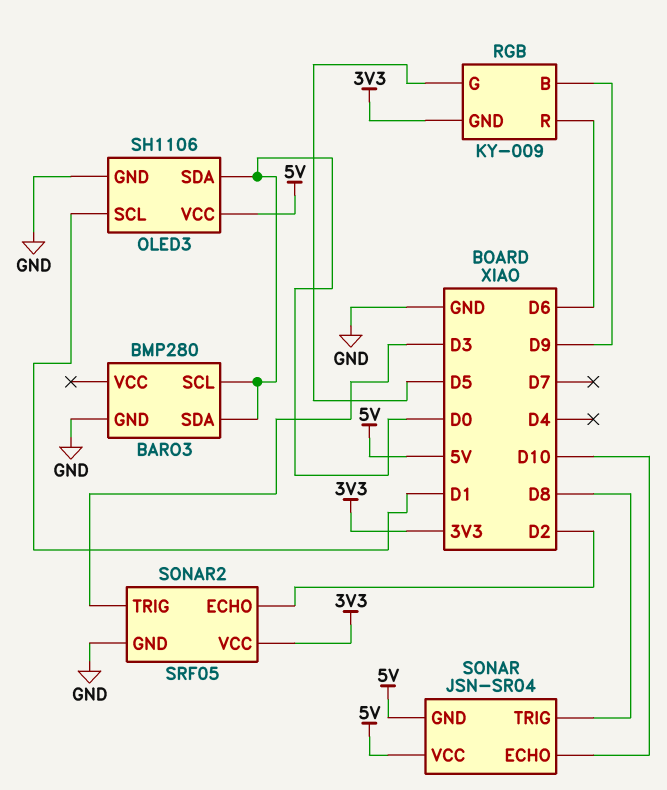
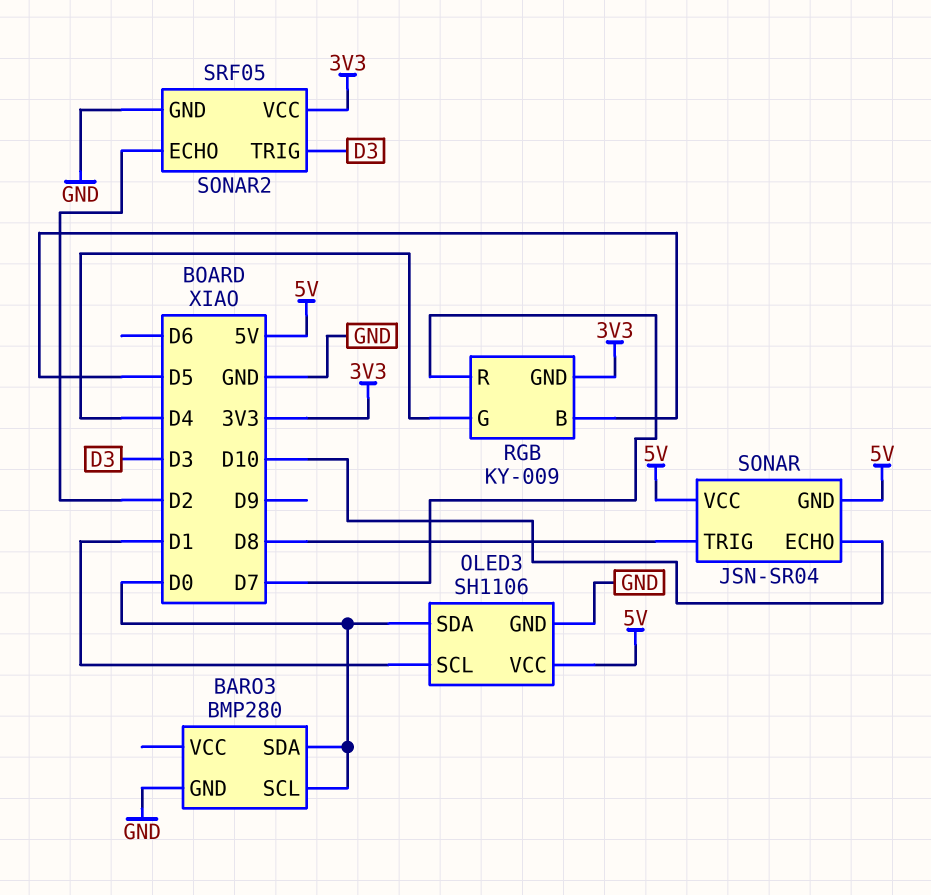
RGB pin B: D9 -> D5
RGB pin G: D5 -> D4
RGB pin R: D6 -> D7

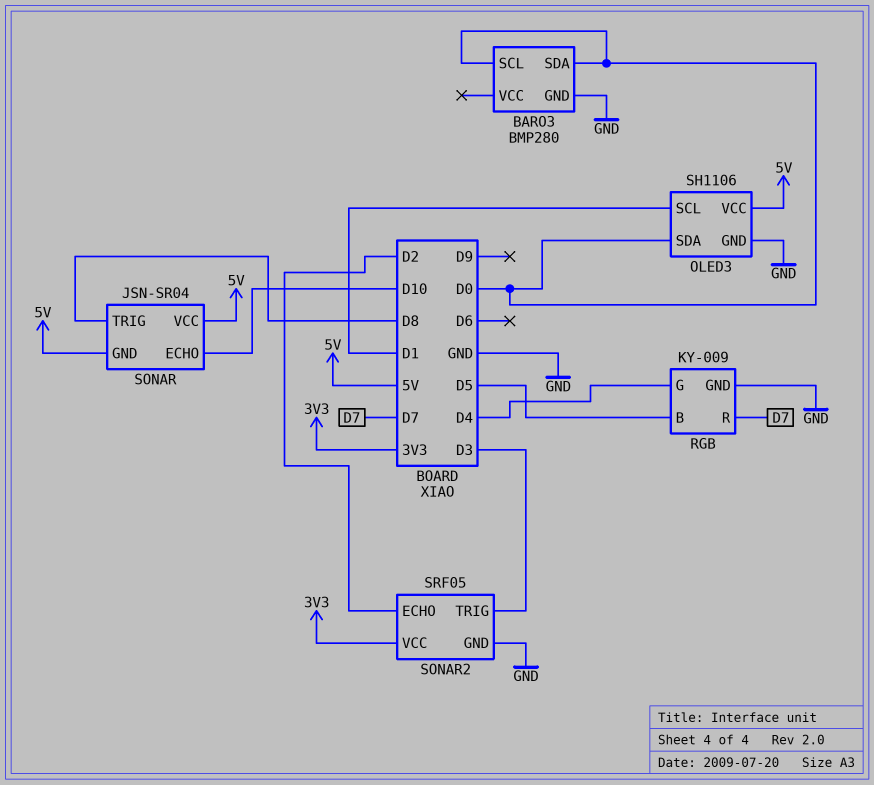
RGB pin GND: 3V3 -> GND

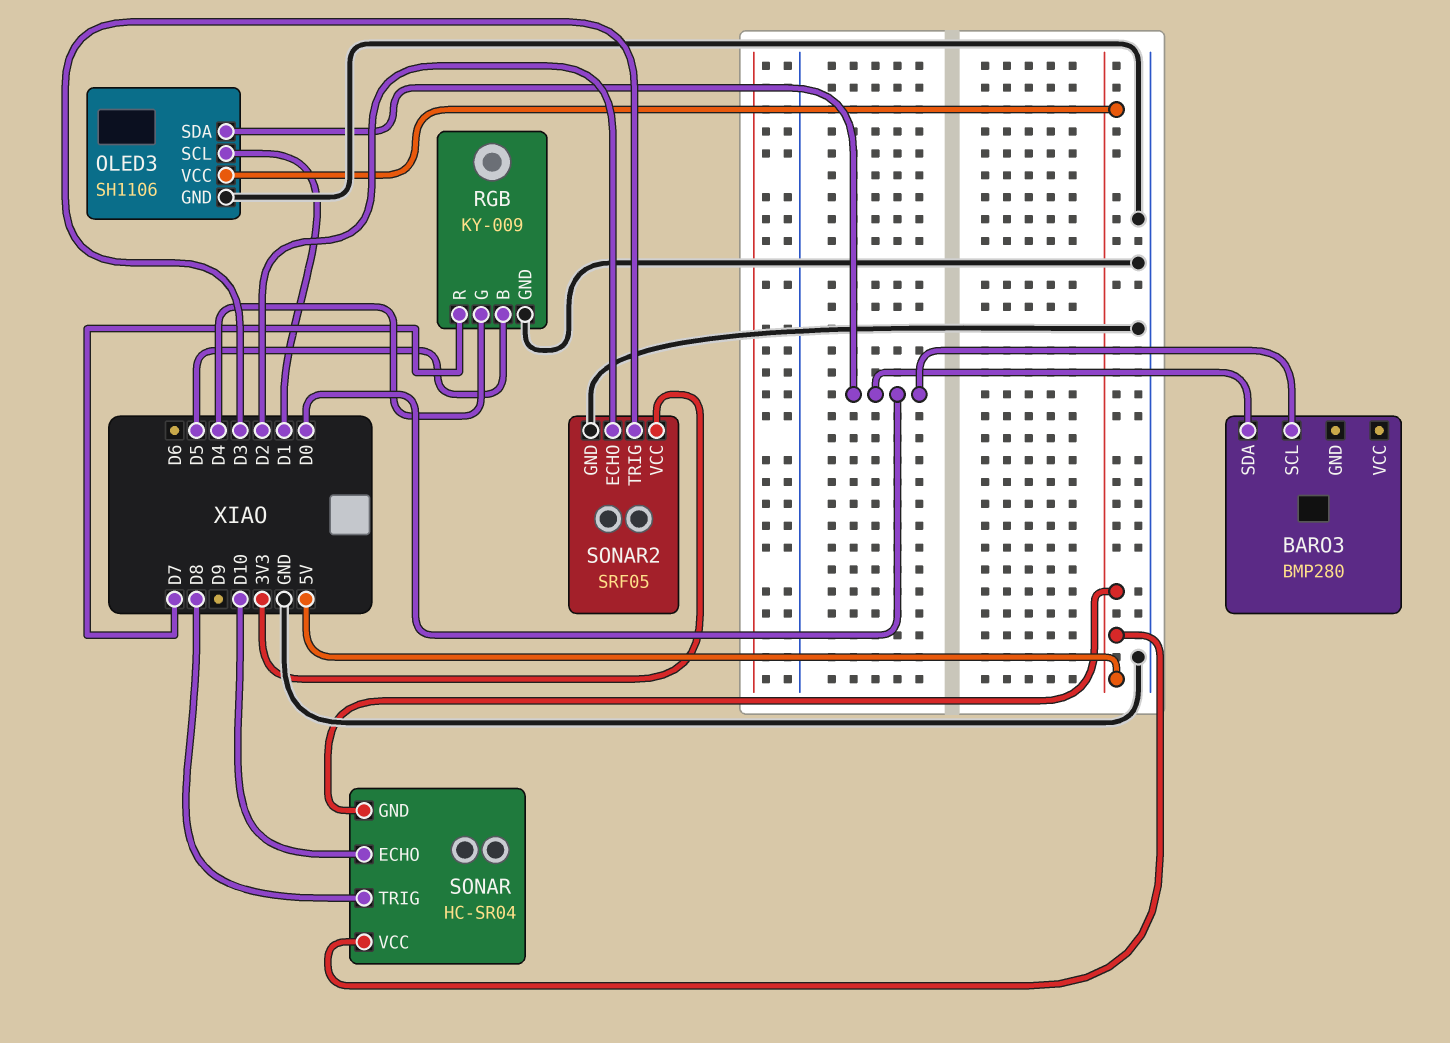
BARO3 pin GND: GND -> none
SONAR: JSN-SR04 -> HC-SR04

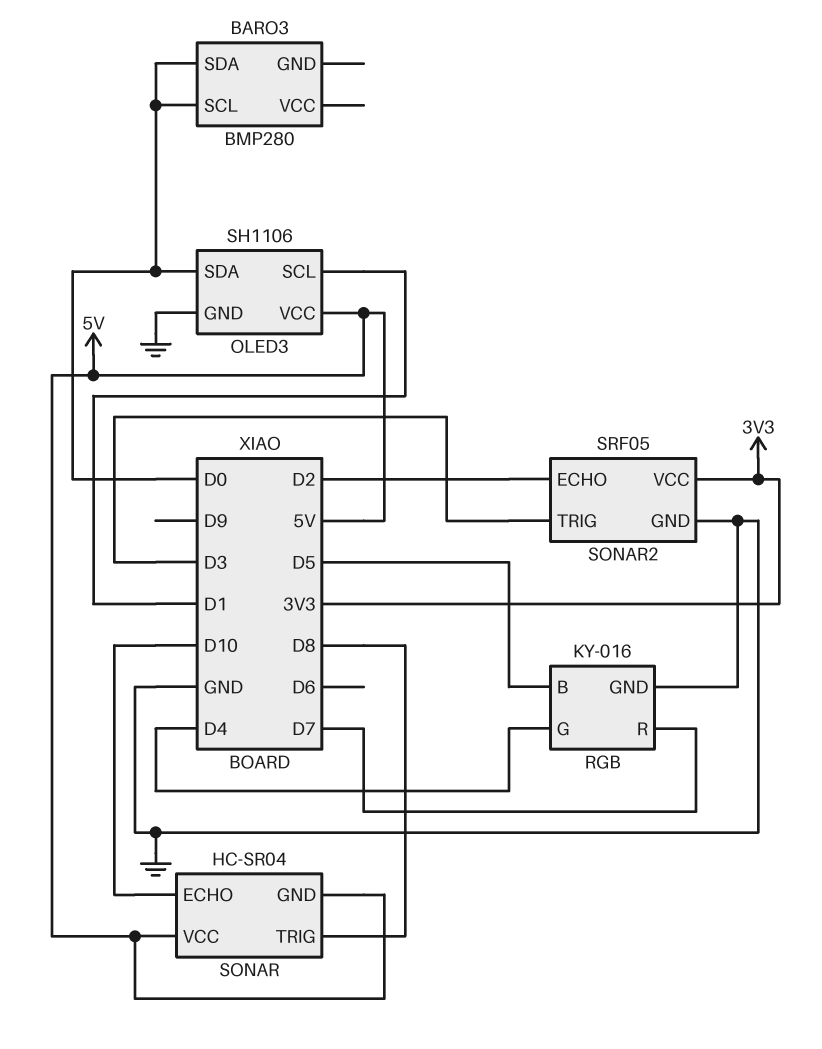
RGB: KY-009 -> KY-016

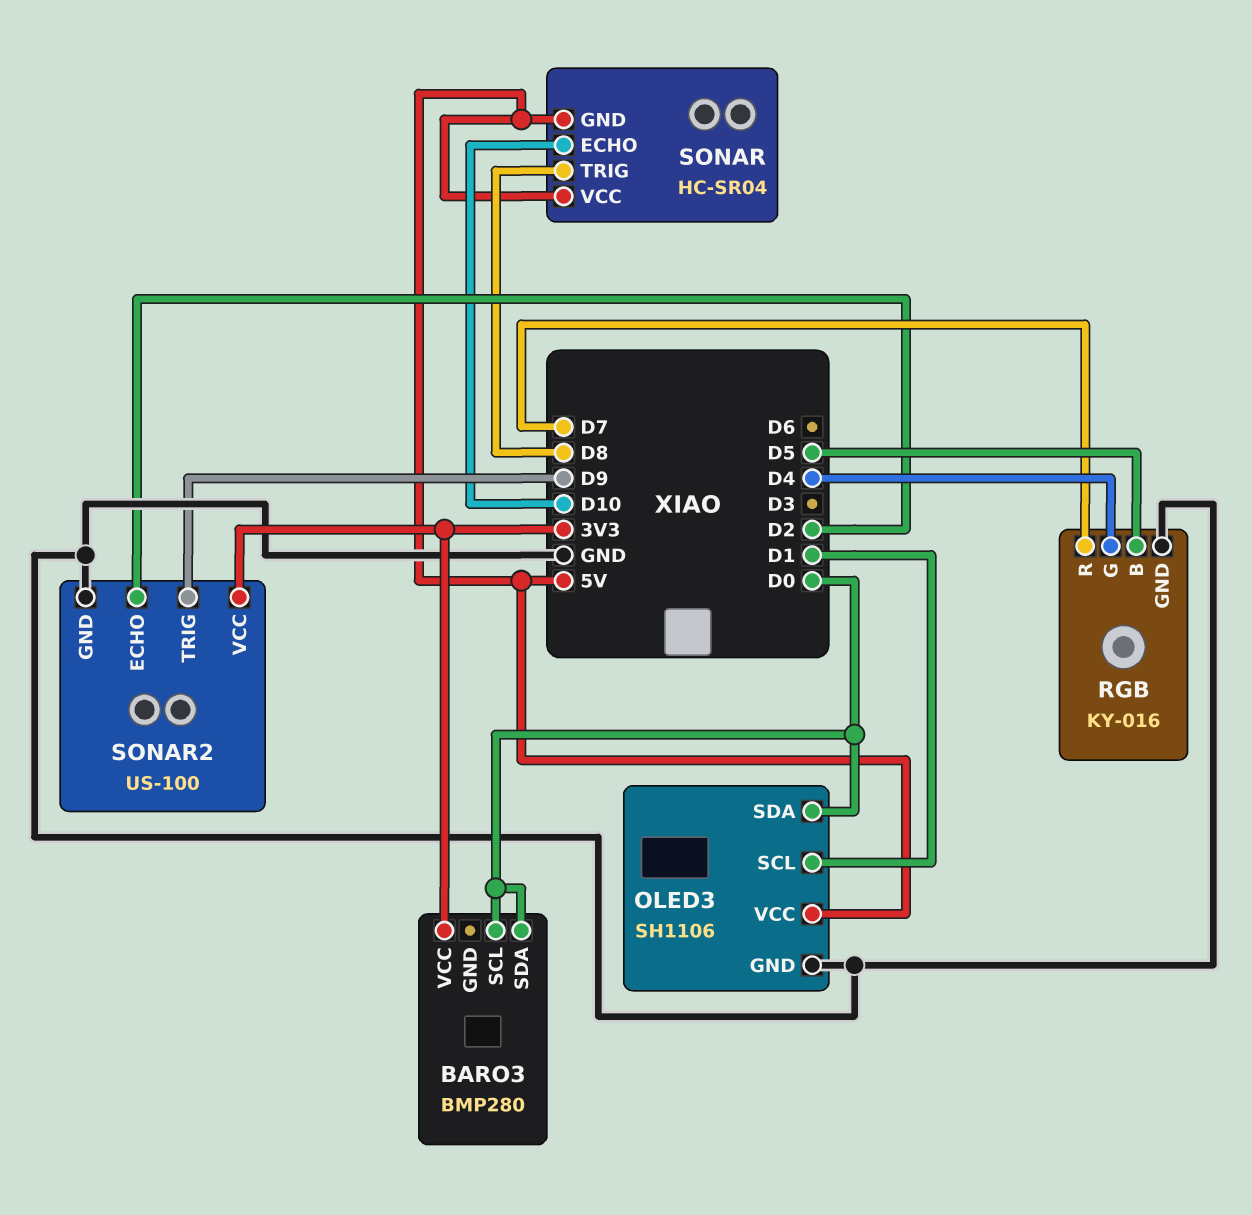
BARO3 pin VCC: none -> 3V3
SONAR2: SRF05 -> US-100
SONAR2 pin TRIG: D3 -> D9

